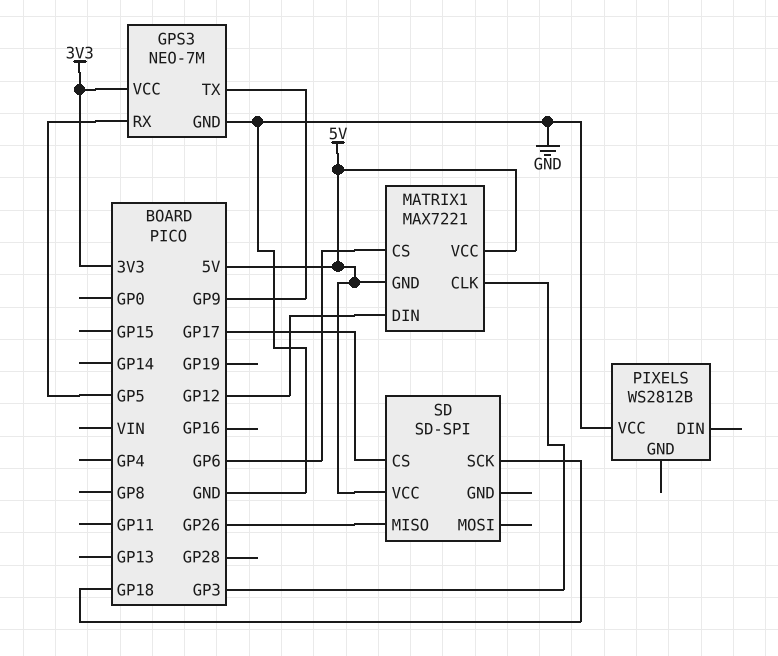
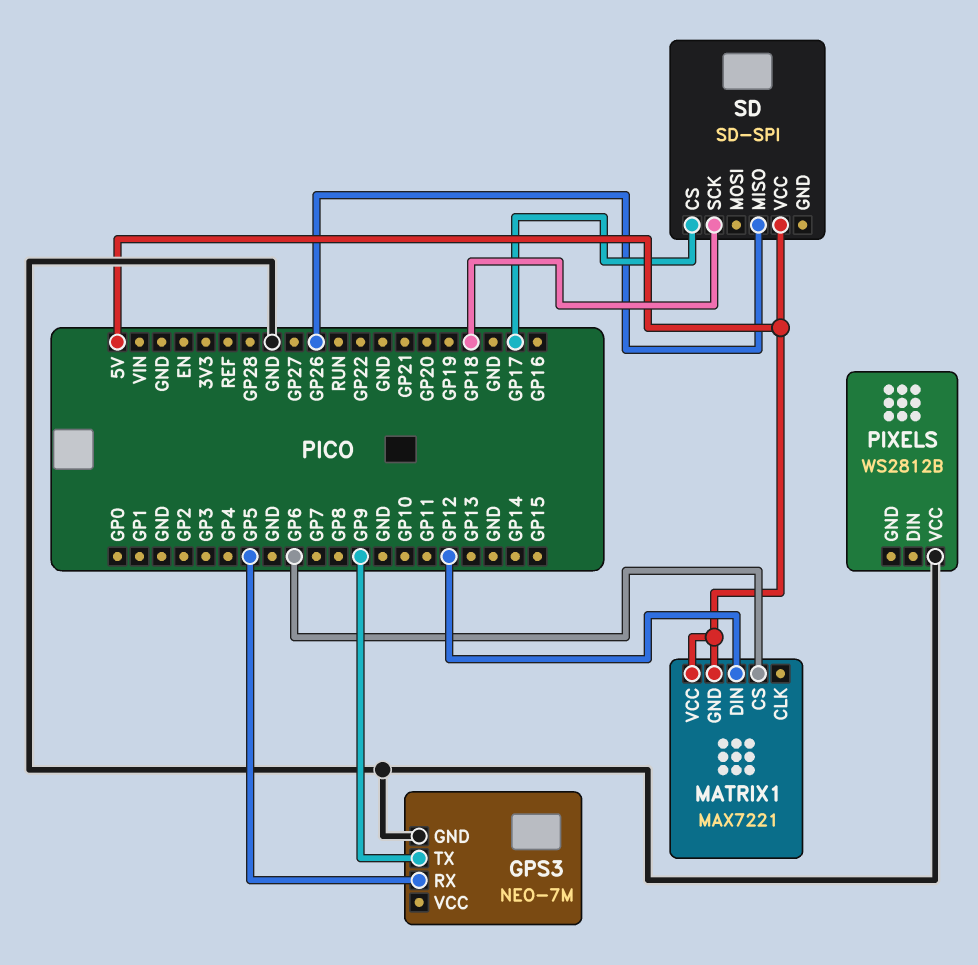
GPS3 pin VCC: 3V3 -> none
MATRIX1 pin CLK: GP3 -> none

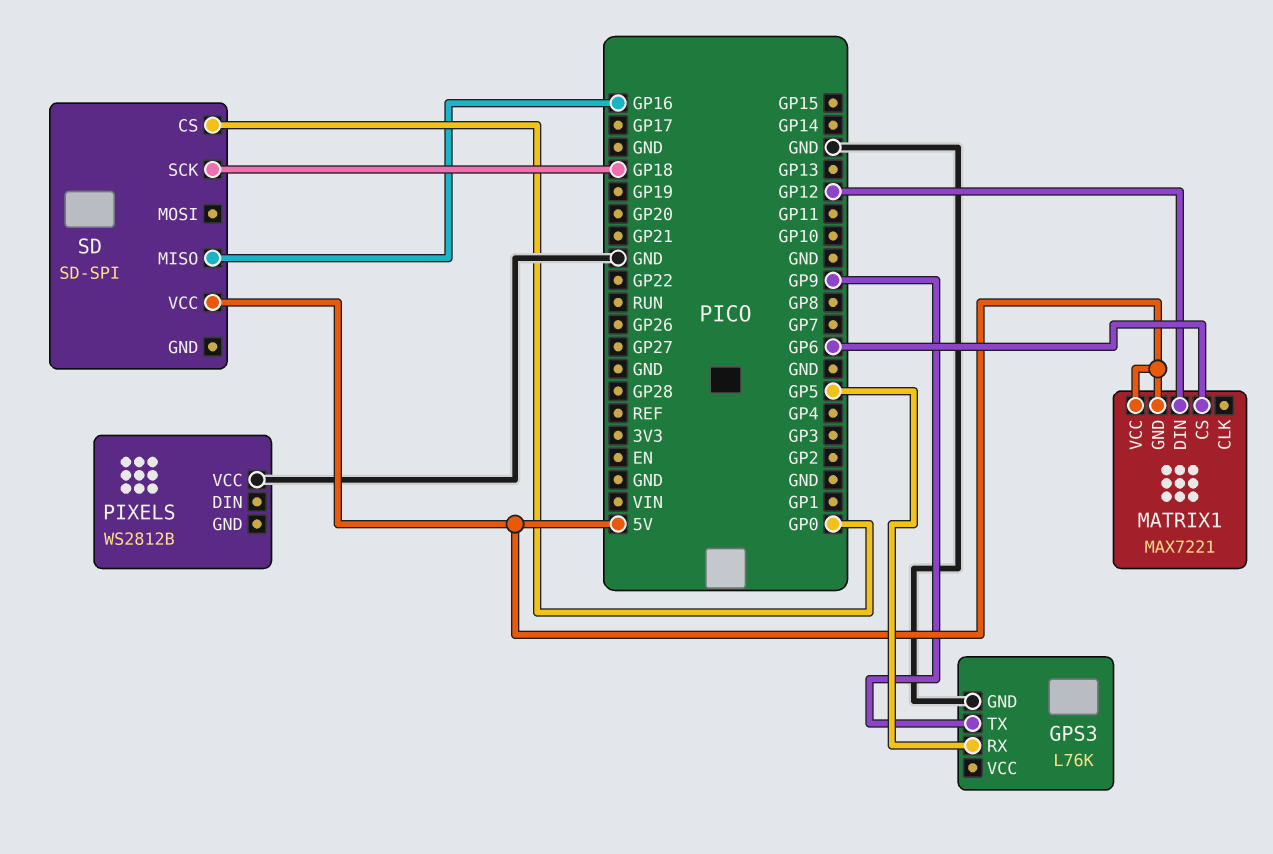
GPS3: NEO-7M -> L76K
SD pin CS: GP17 -> GP0
SD pin MISO: GP26 -> GP16

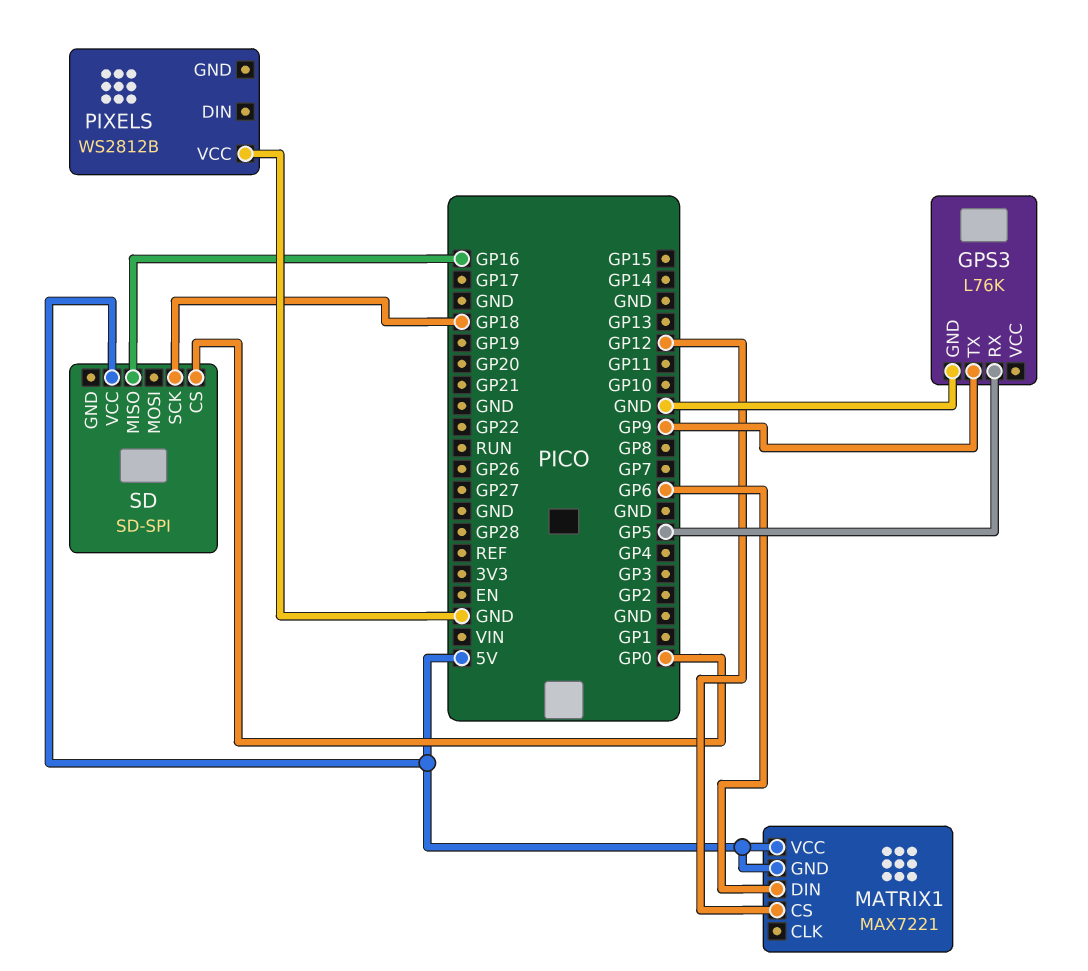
MATRIX1 pin CS: GP6 -> GP12
MATRIX1 pin DIN: GP12 -> GP6

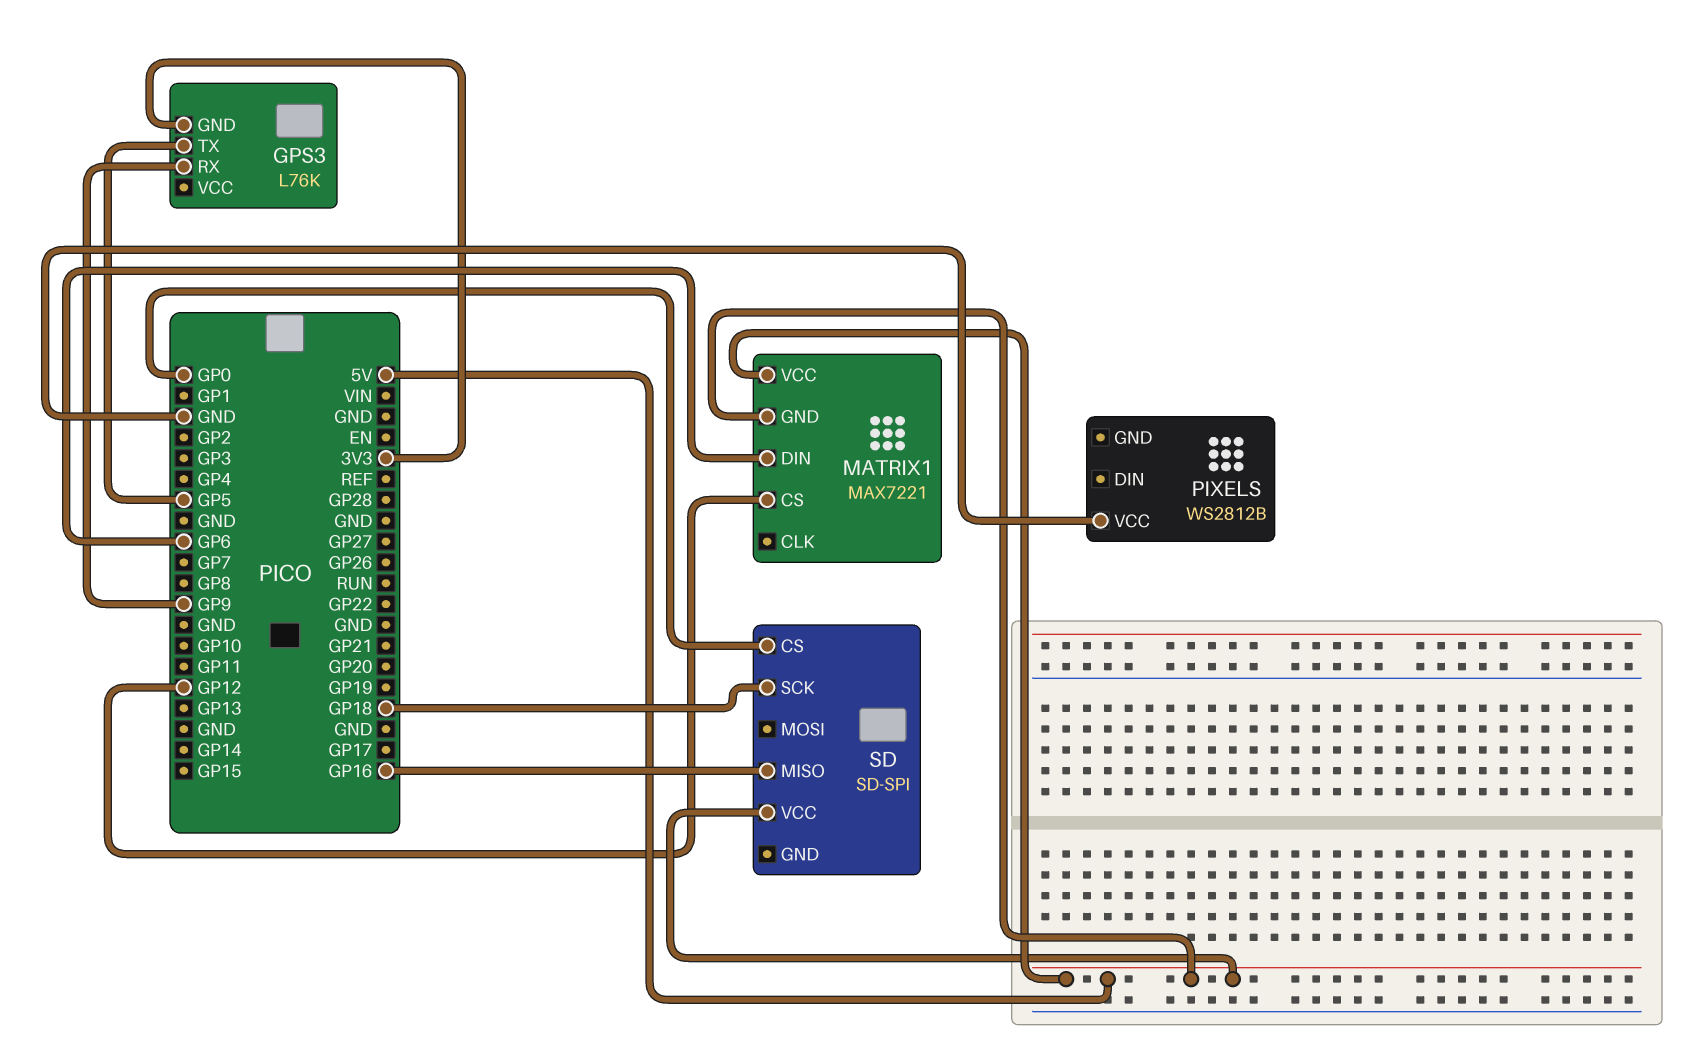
GPS3 pin GND: GND -> 3V3
GPS3 pin RX: GP5 -> GP9
GPS3 pin TX: GP9 -> GP5

